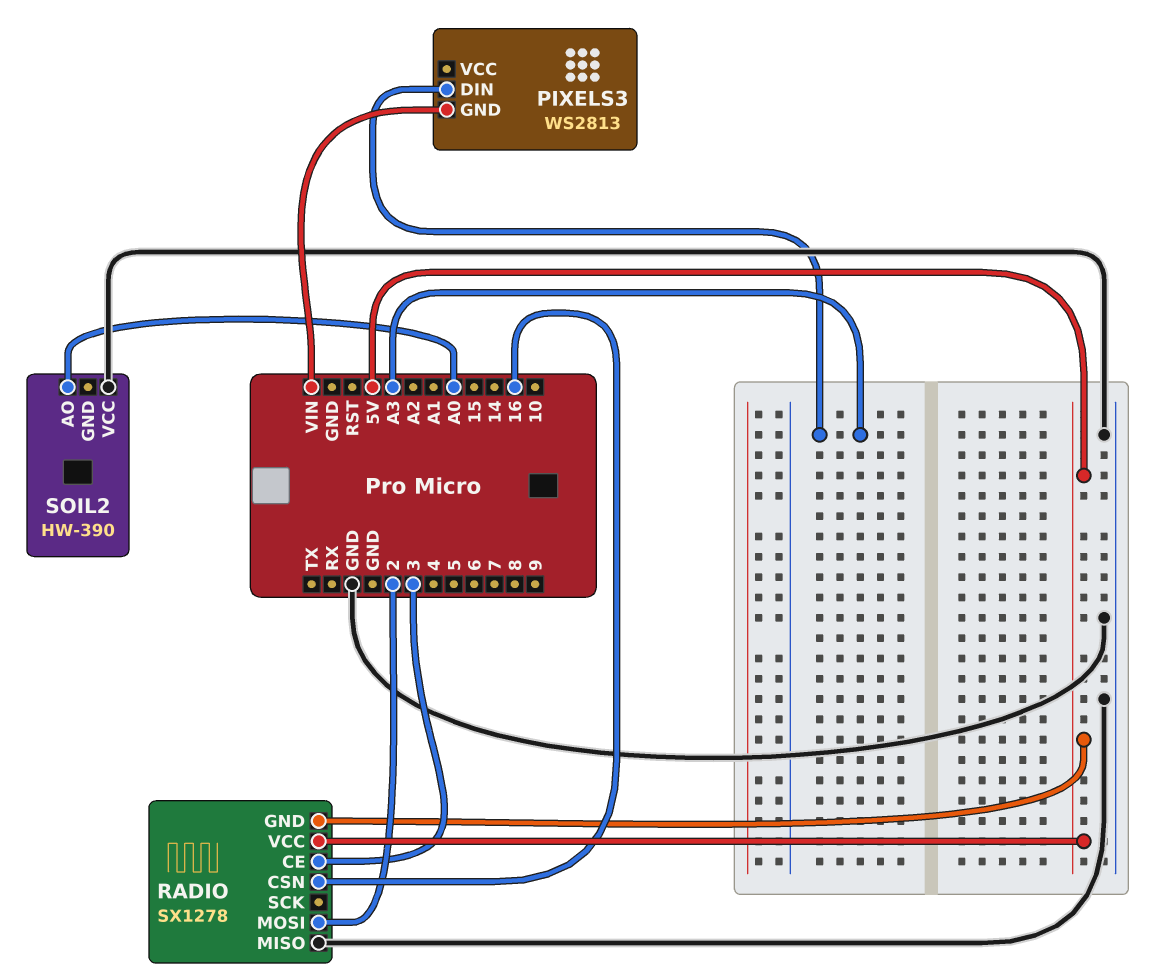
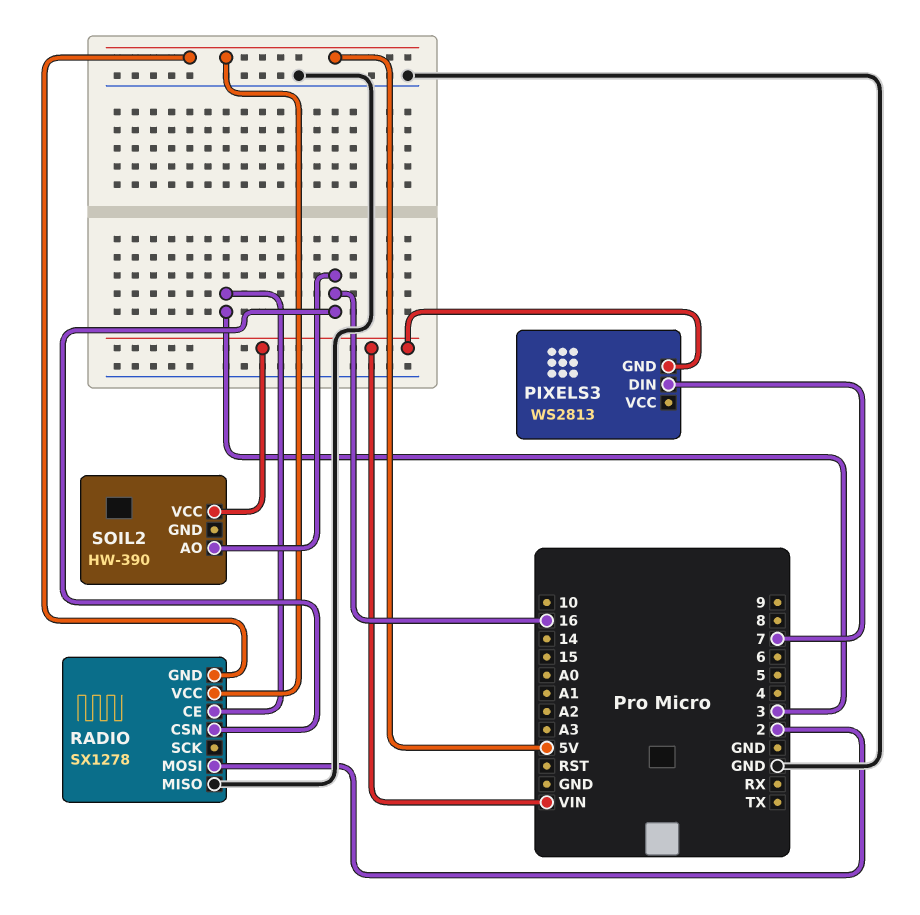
PIXELS3 pin DIN: A3 -> 7
SOIL2 pin AO: A0 -> 16
SOIL2 pin VCC: GND -> VIN

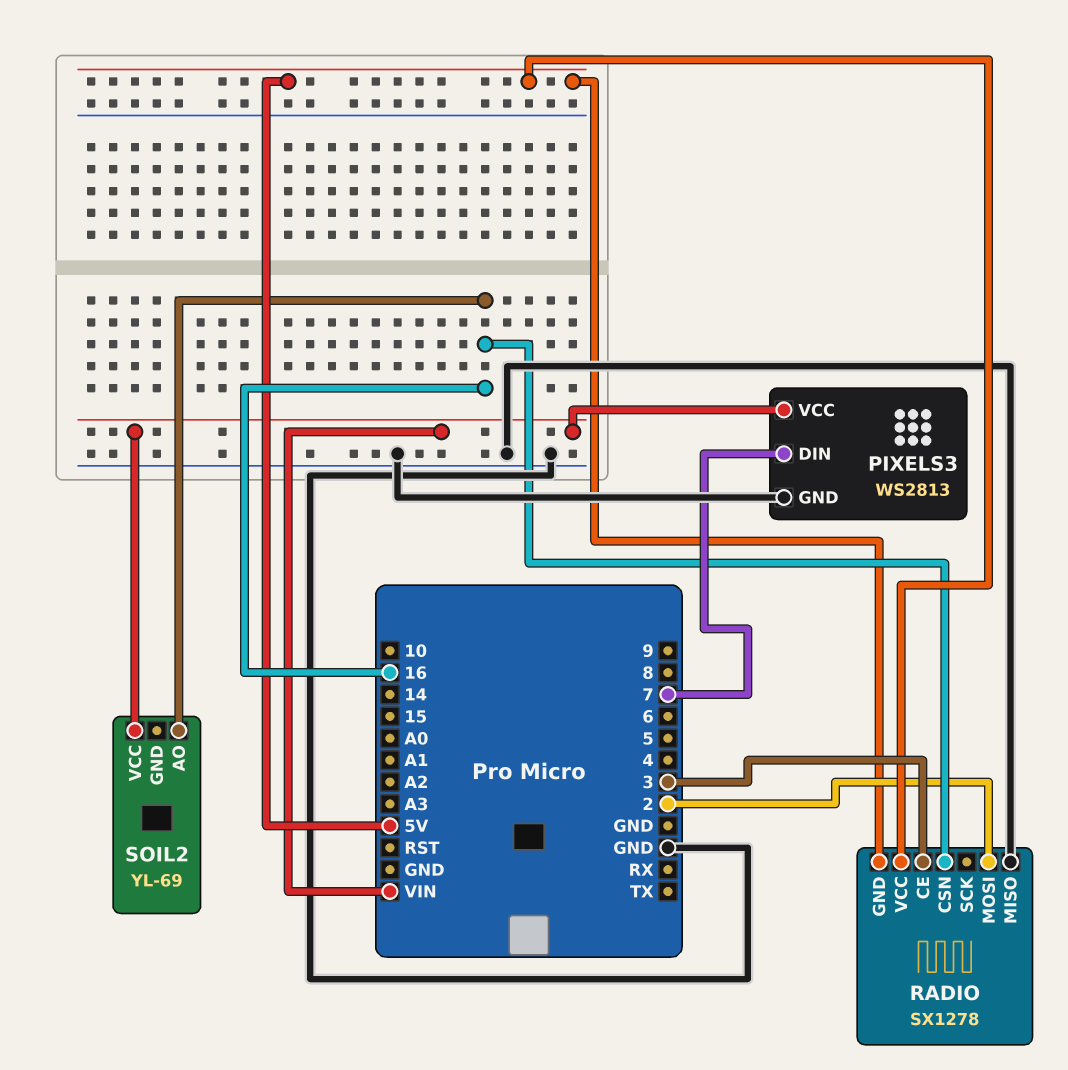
PIXELS3 pin GND: VIN -> GND
PIXELS3 pin VCC: none -> VIN
SOIL2: HW-390 -> YL-69

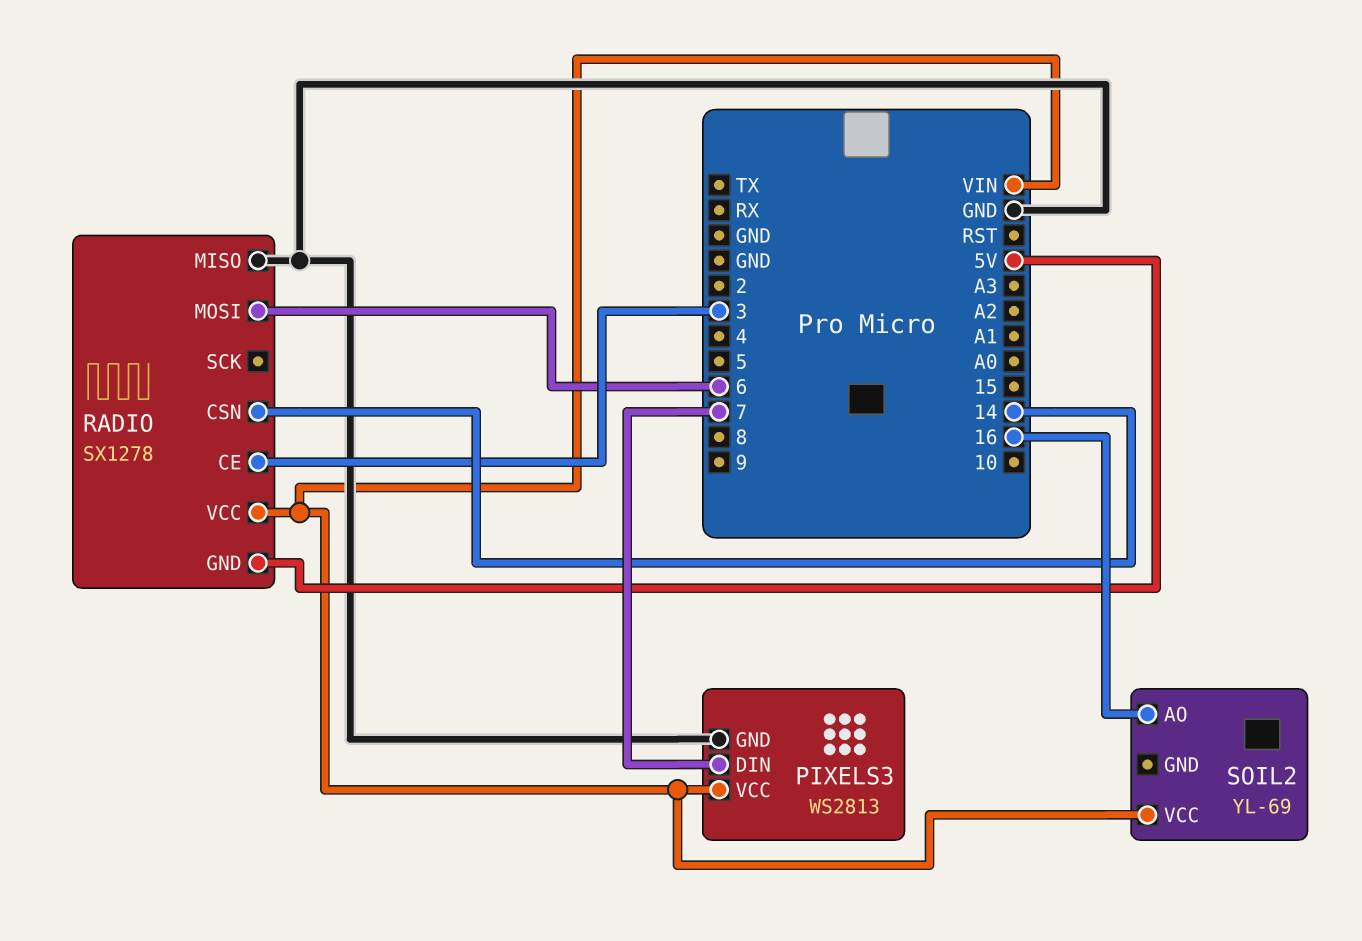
RADIO pin CSN: 16 -> 14
RADIO pin MOSI: 2 -> 6
RADIO pin VCC: 5V -> VIN

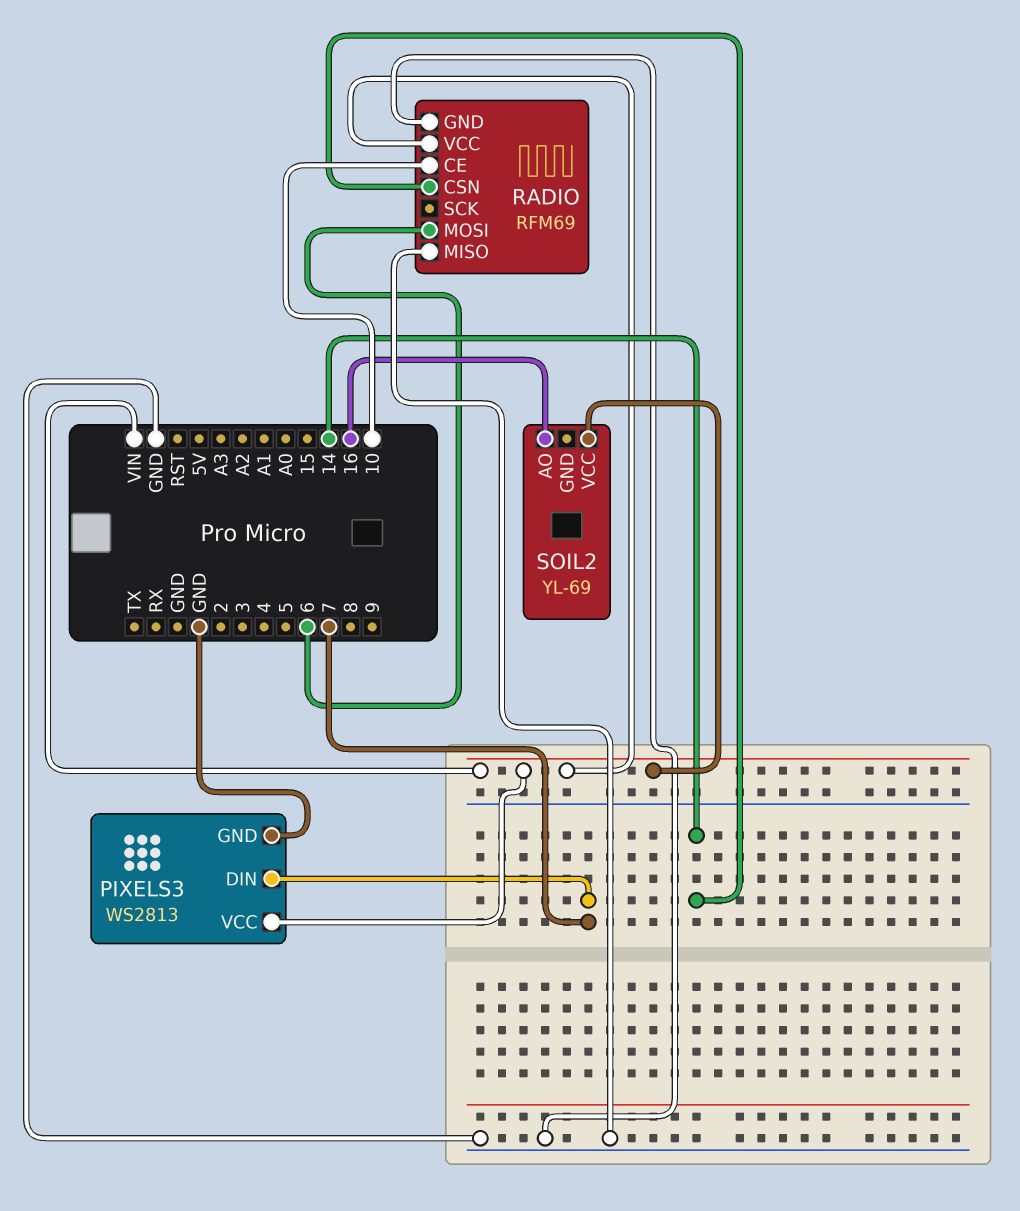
RADIO: SX1278 -> RFM69
RADIO pin CE: 3 -> 10
RADIO pin GND: 5V -> GND

